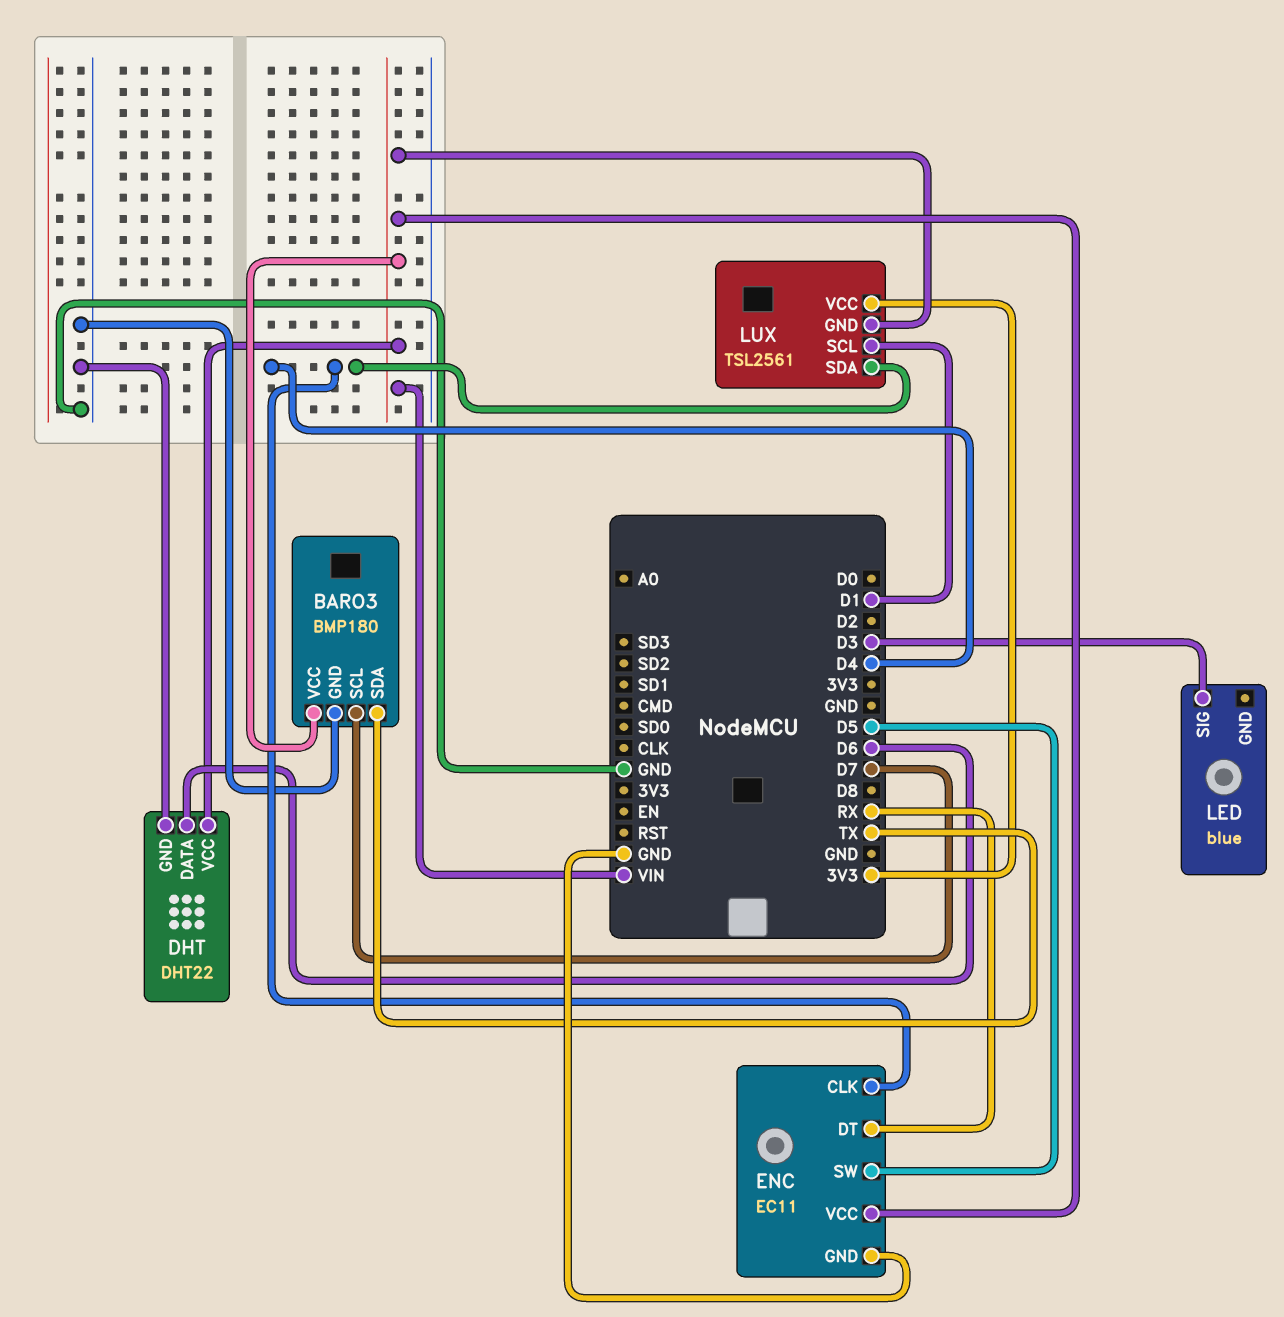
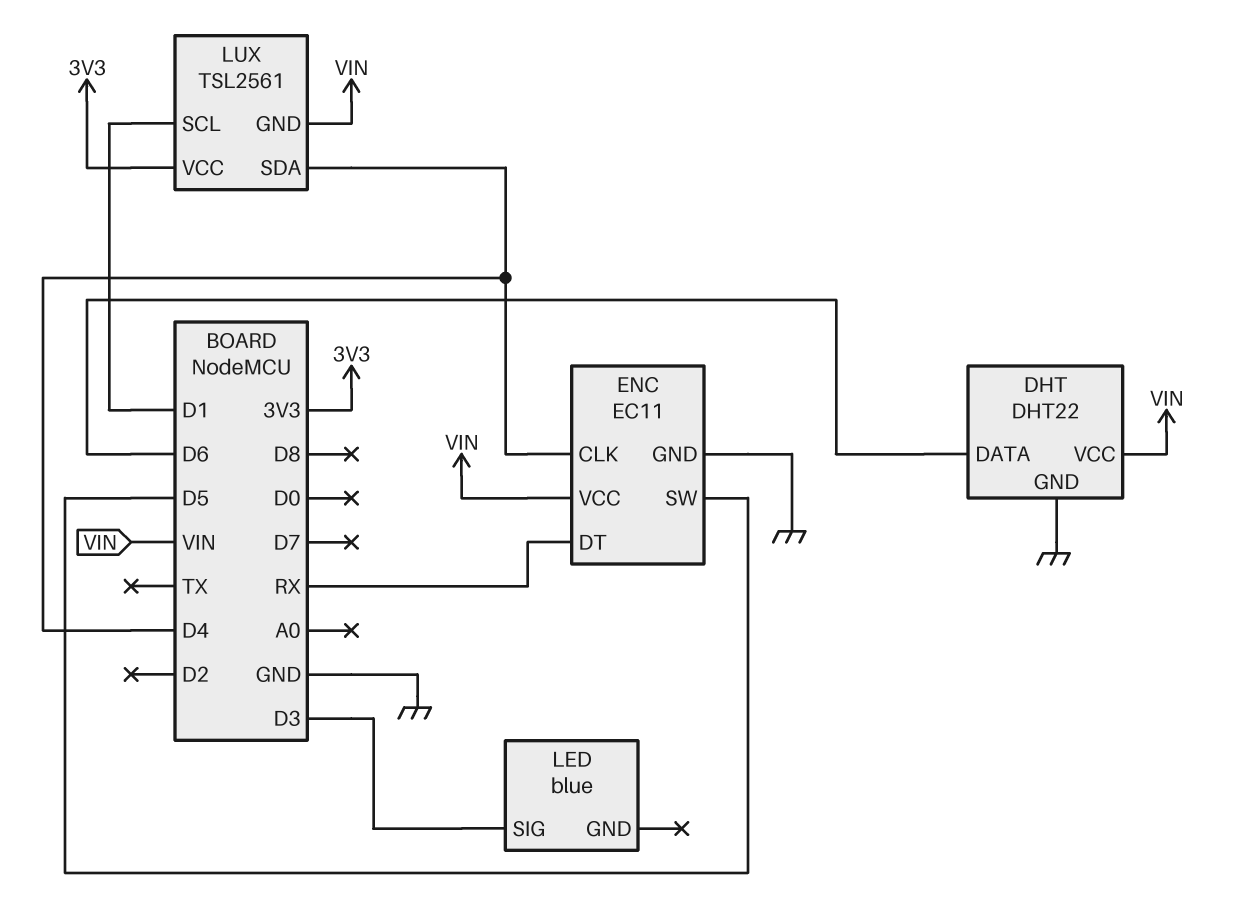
BARO3: BMP180 -> none
BARO3 pin GND: GND -> none
BARO3 pin SCL: D7 -> none
BARO3 pin SDA: TX -> none
BARO3 pin VCC: VIN -> none

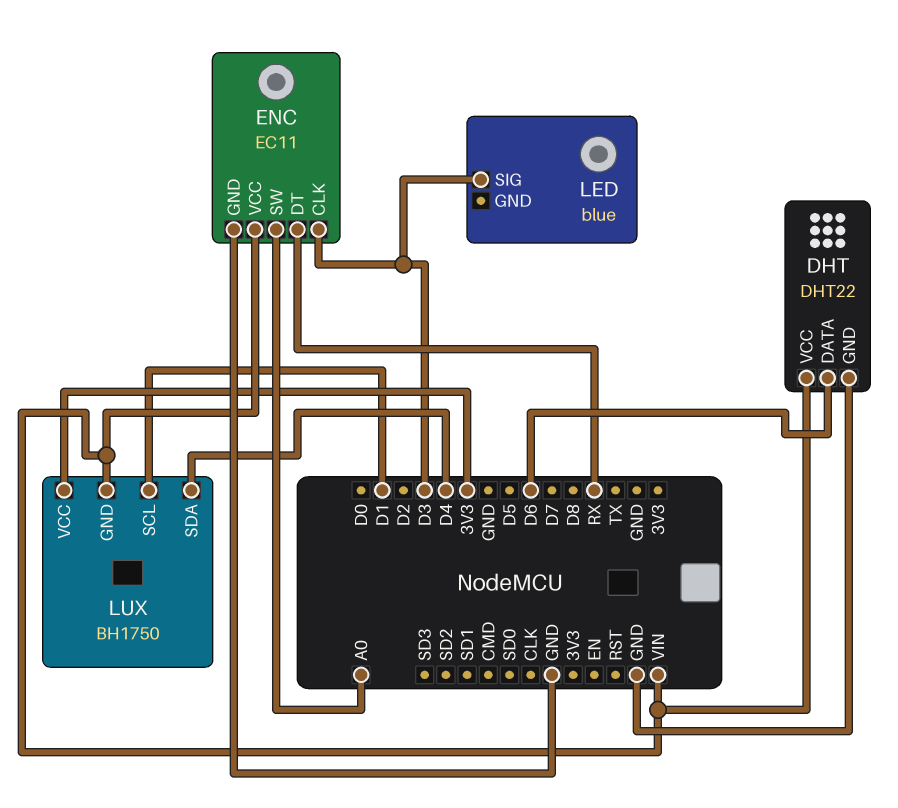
ENC pin CLK: D4 -> D3
ENC pin SW: D5 -> A0
LUX: TSL2561 -> BH1750

